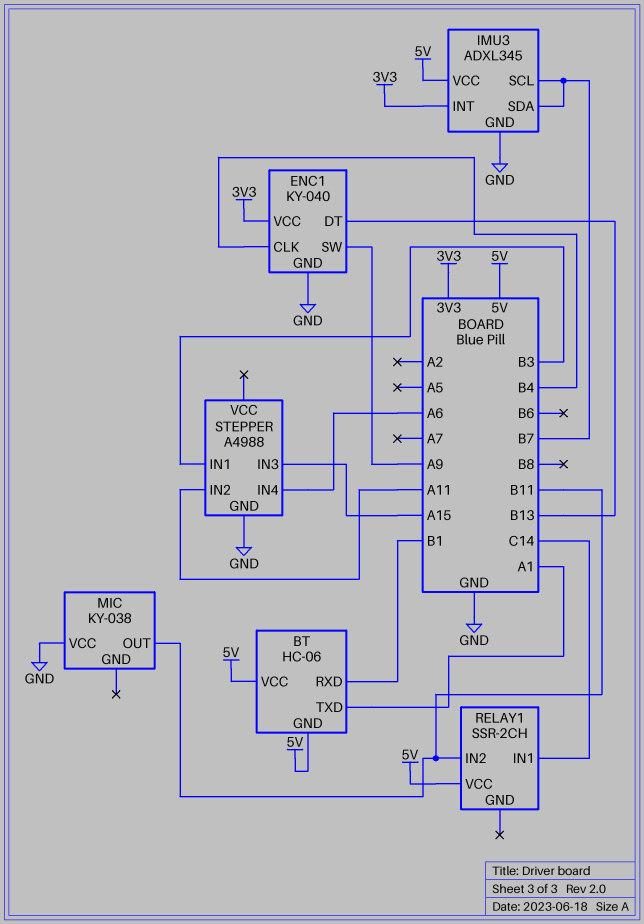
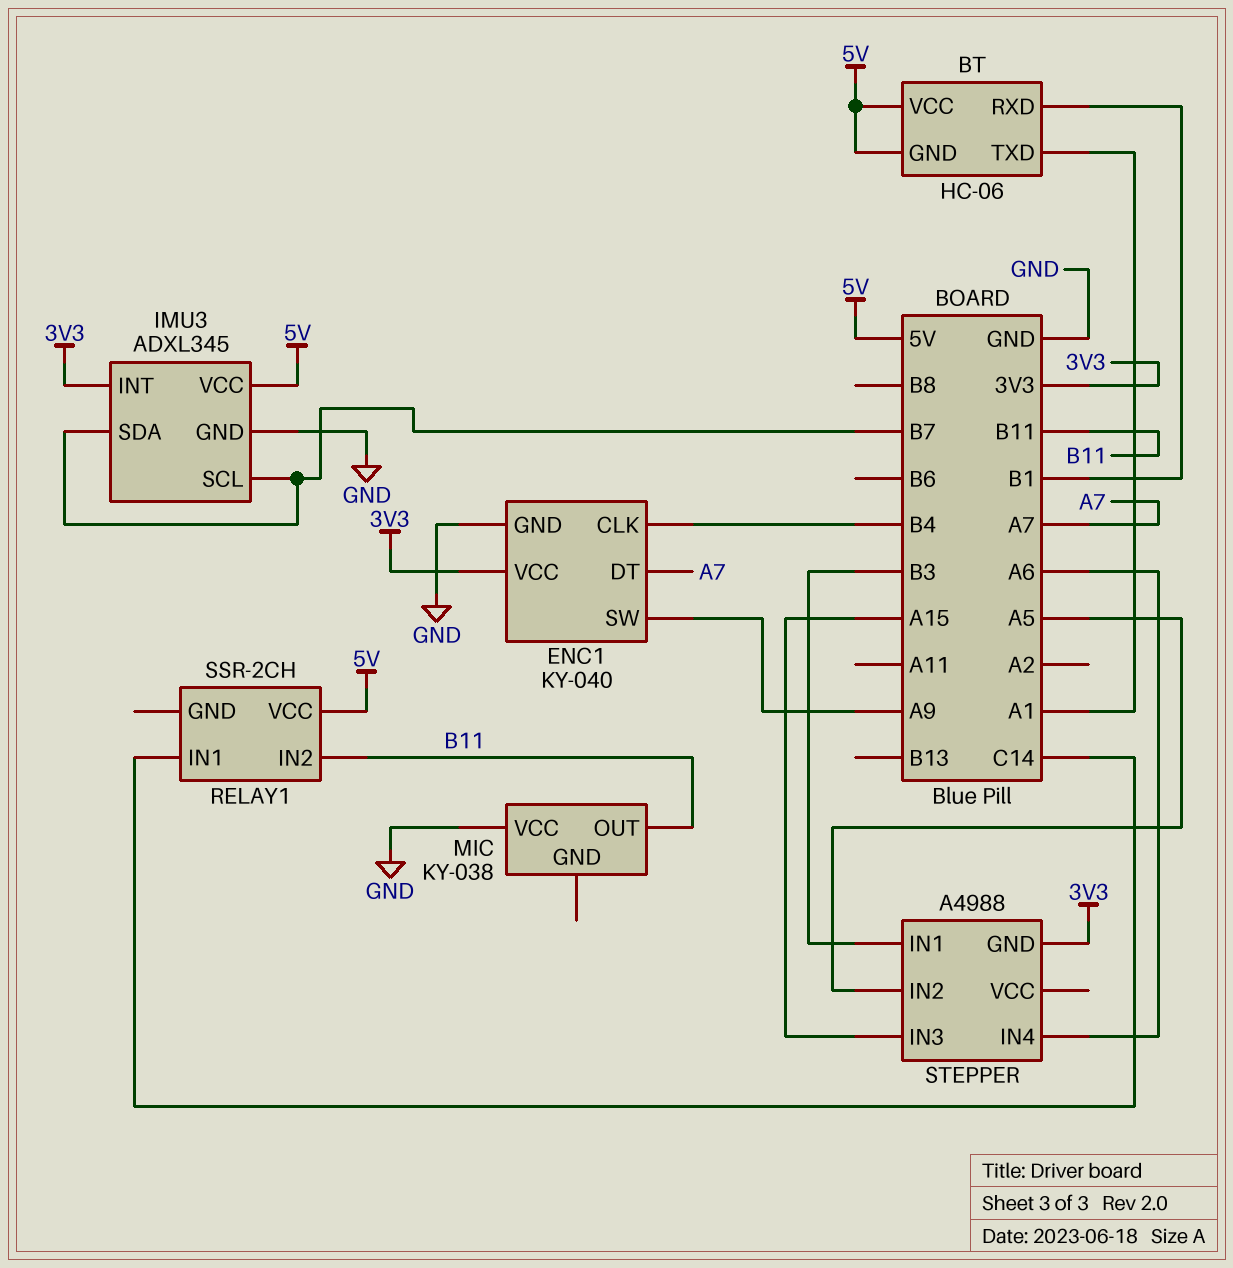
ENC1 pin DT: B13 -> A7
STEPPER pin GND: GND -> 3V3
STEPPER pin IN2: A11 -> A5

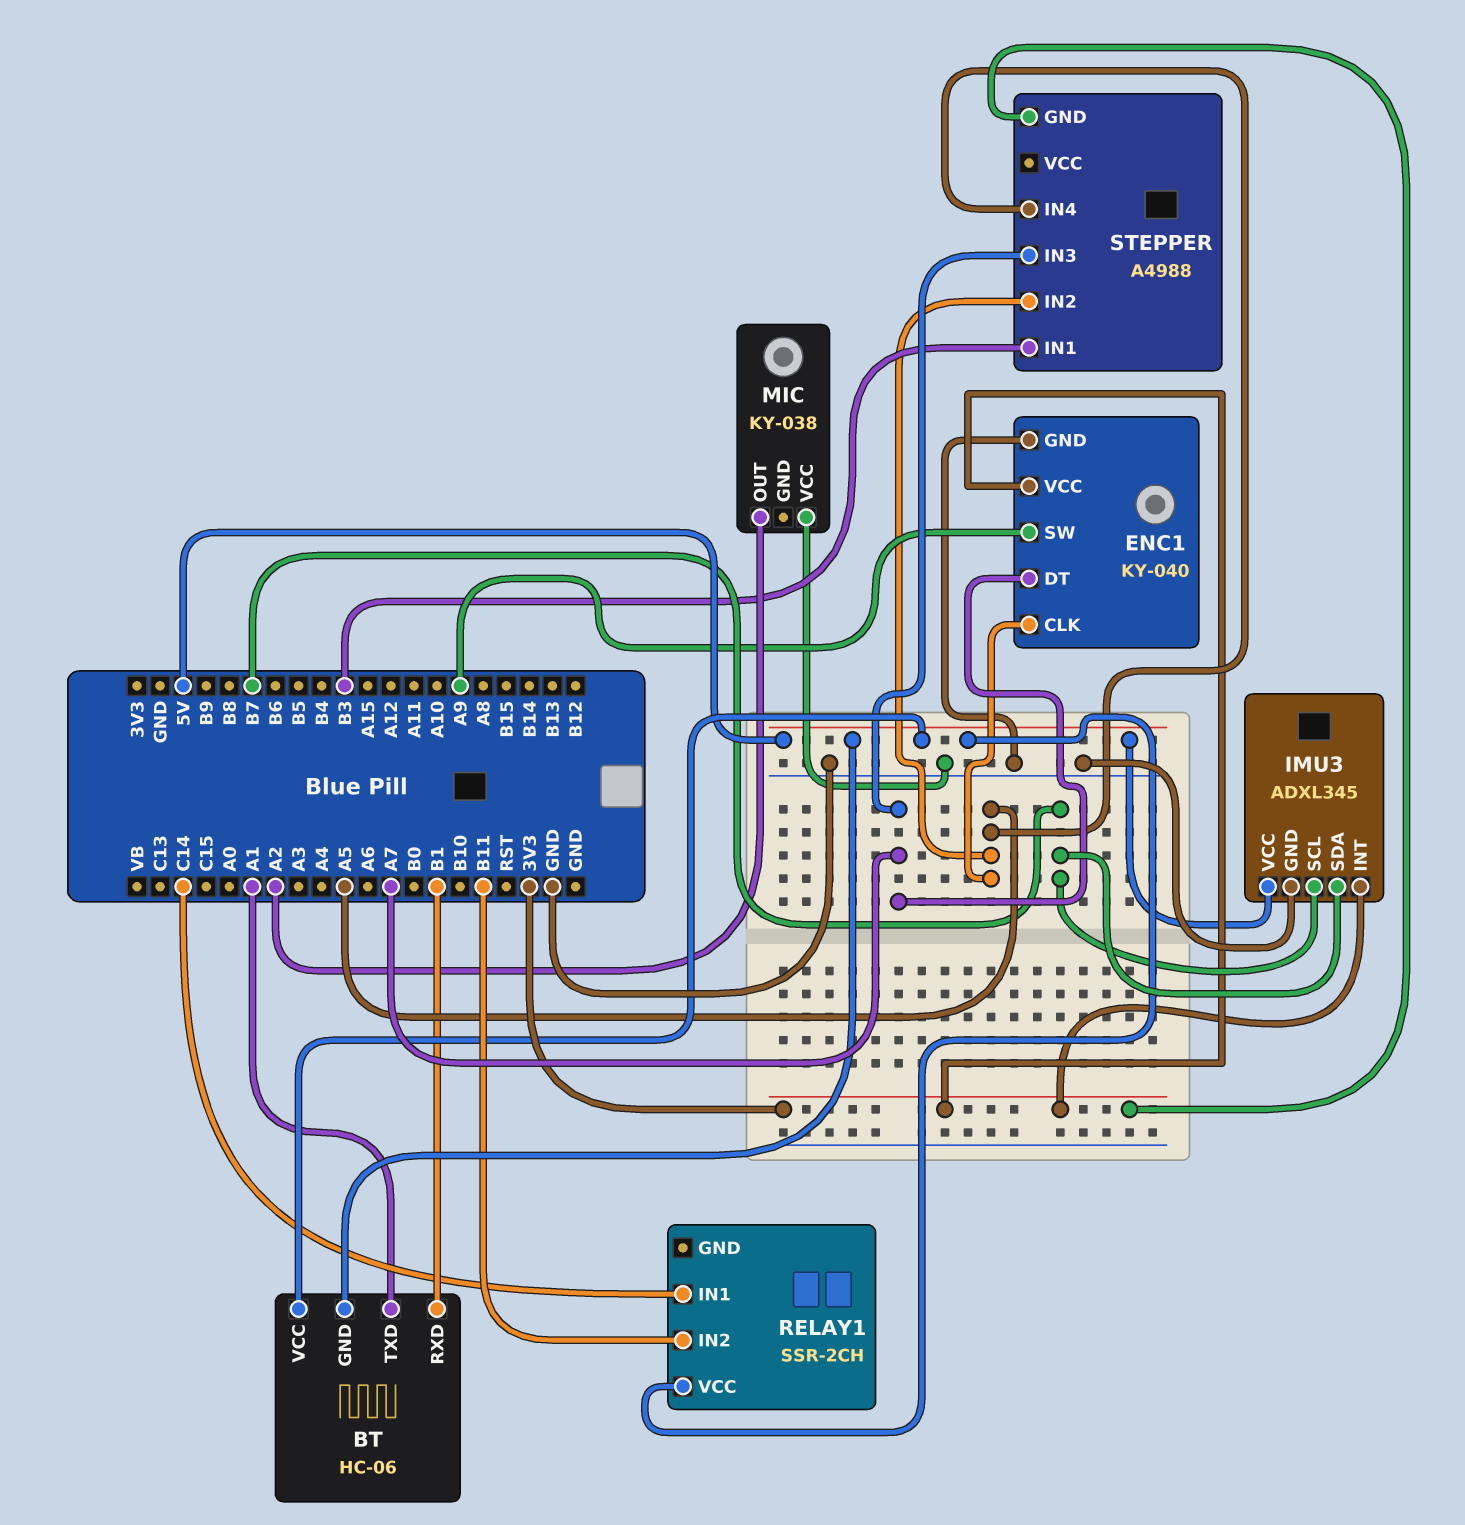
ENC1 pin CLK: B4 -> A5
MIC pin OUT: B11 -> A2
STEPPER pin IN3: A15 -> A7
STEPPER pin IN4: A6 -> A5

